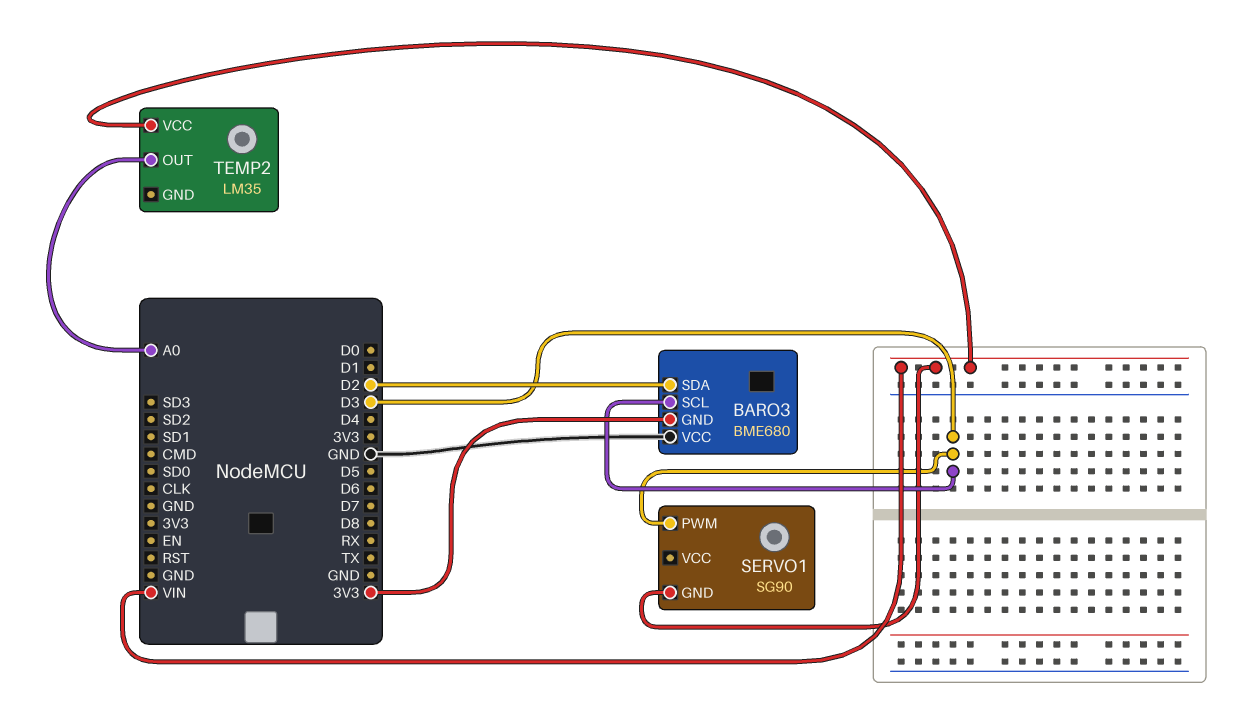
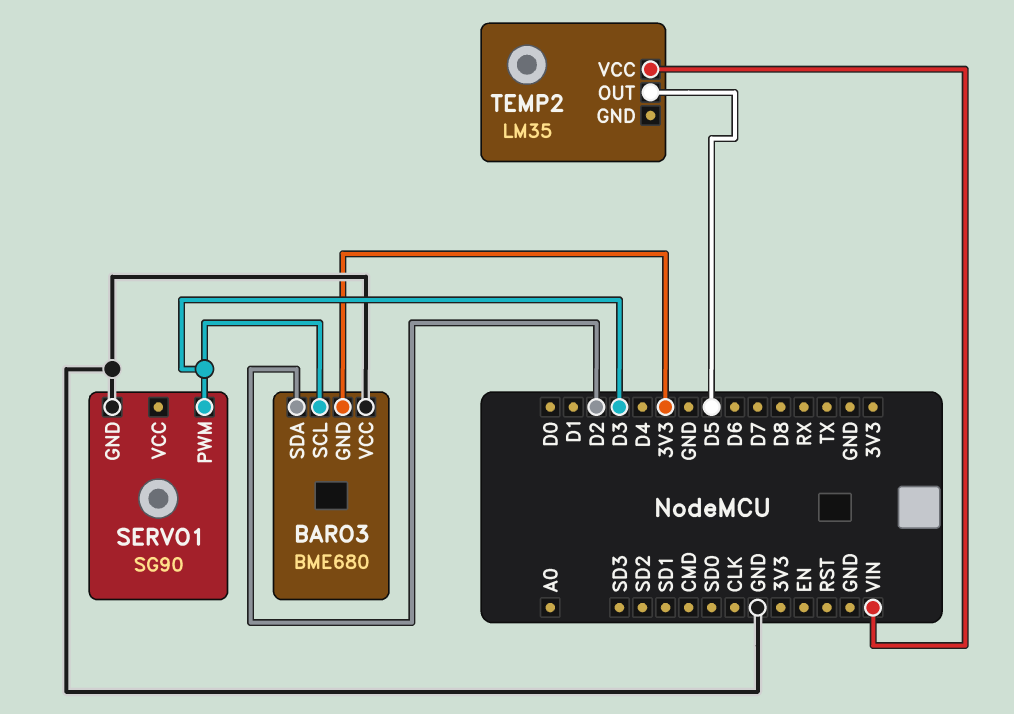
SERVO1 pin GND: VIN -> GND
TEMP2 pin OUT: A0 -> D5

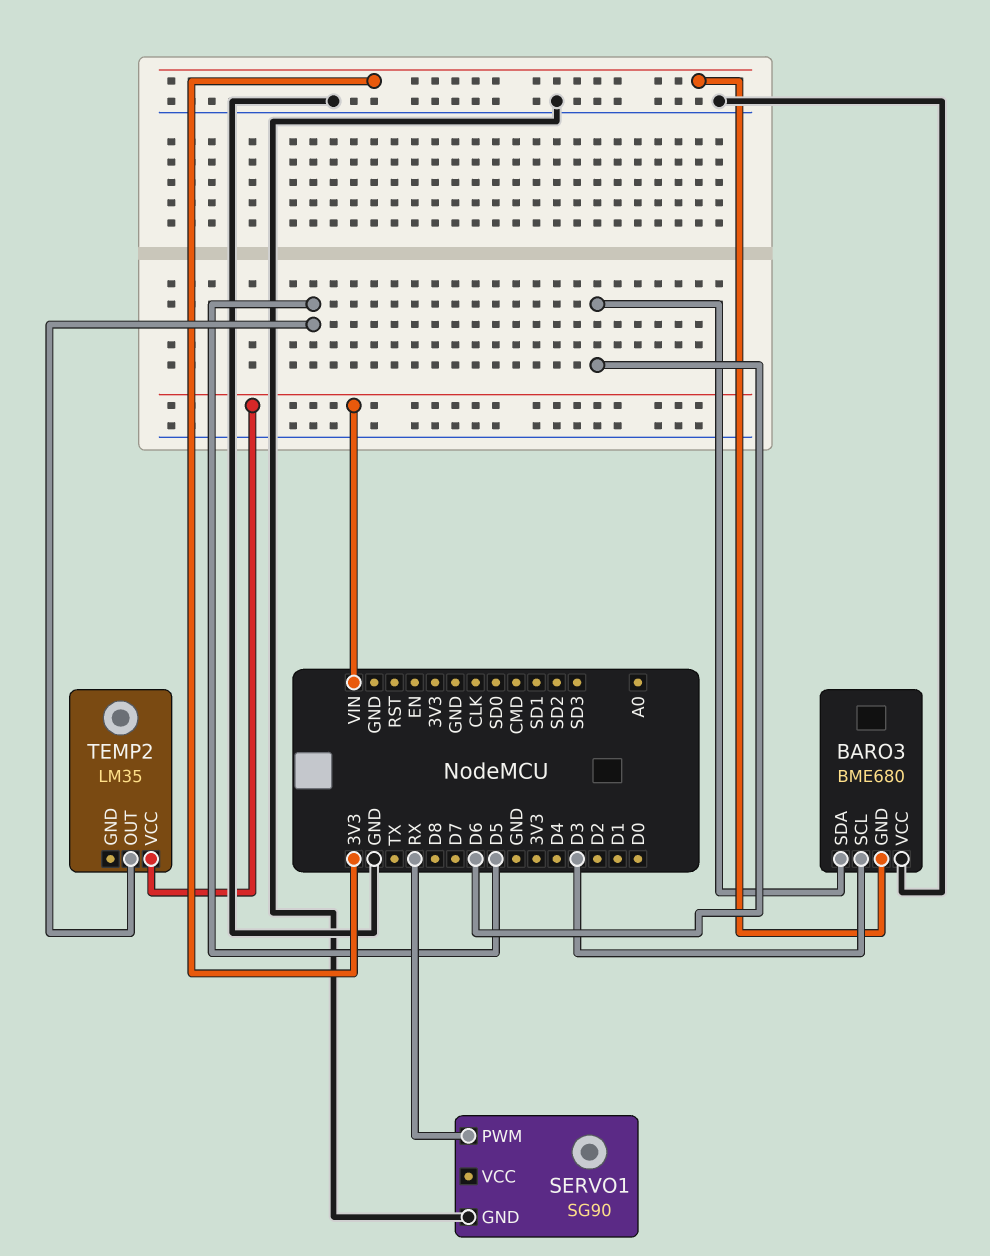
BARO3 pin SDA: D2 -> D6
SERVO1 pin PWM: D3 -> RX

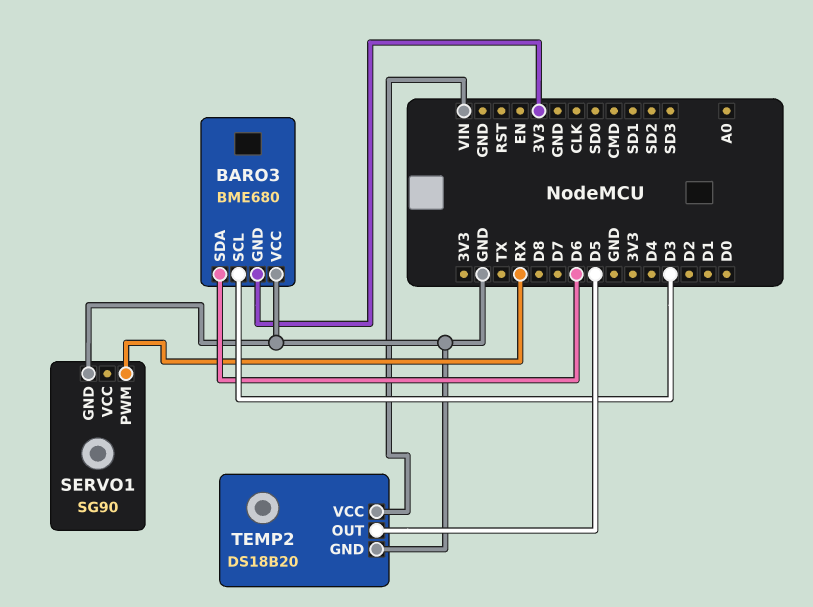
TEMP2: LM35 -> DS18B20
TEMP2 pin GND: none -> GND

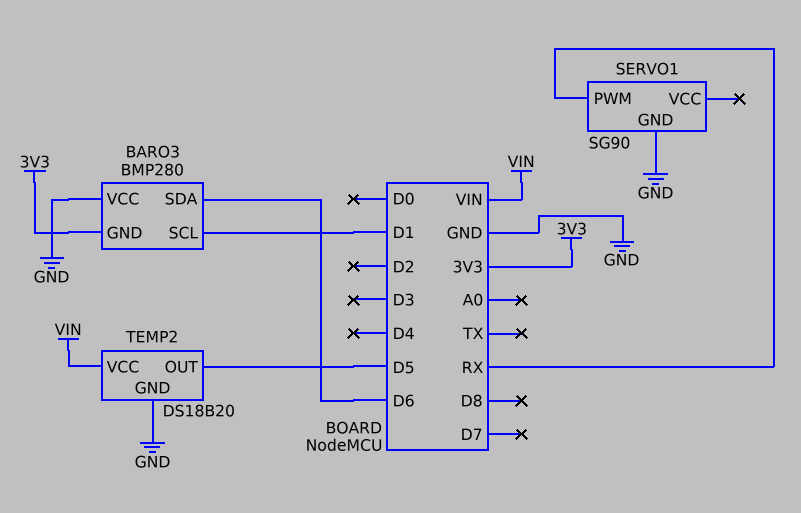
BARO3: BME680 -> BMP280
BARO3 pin SCL: D3 -> D1

